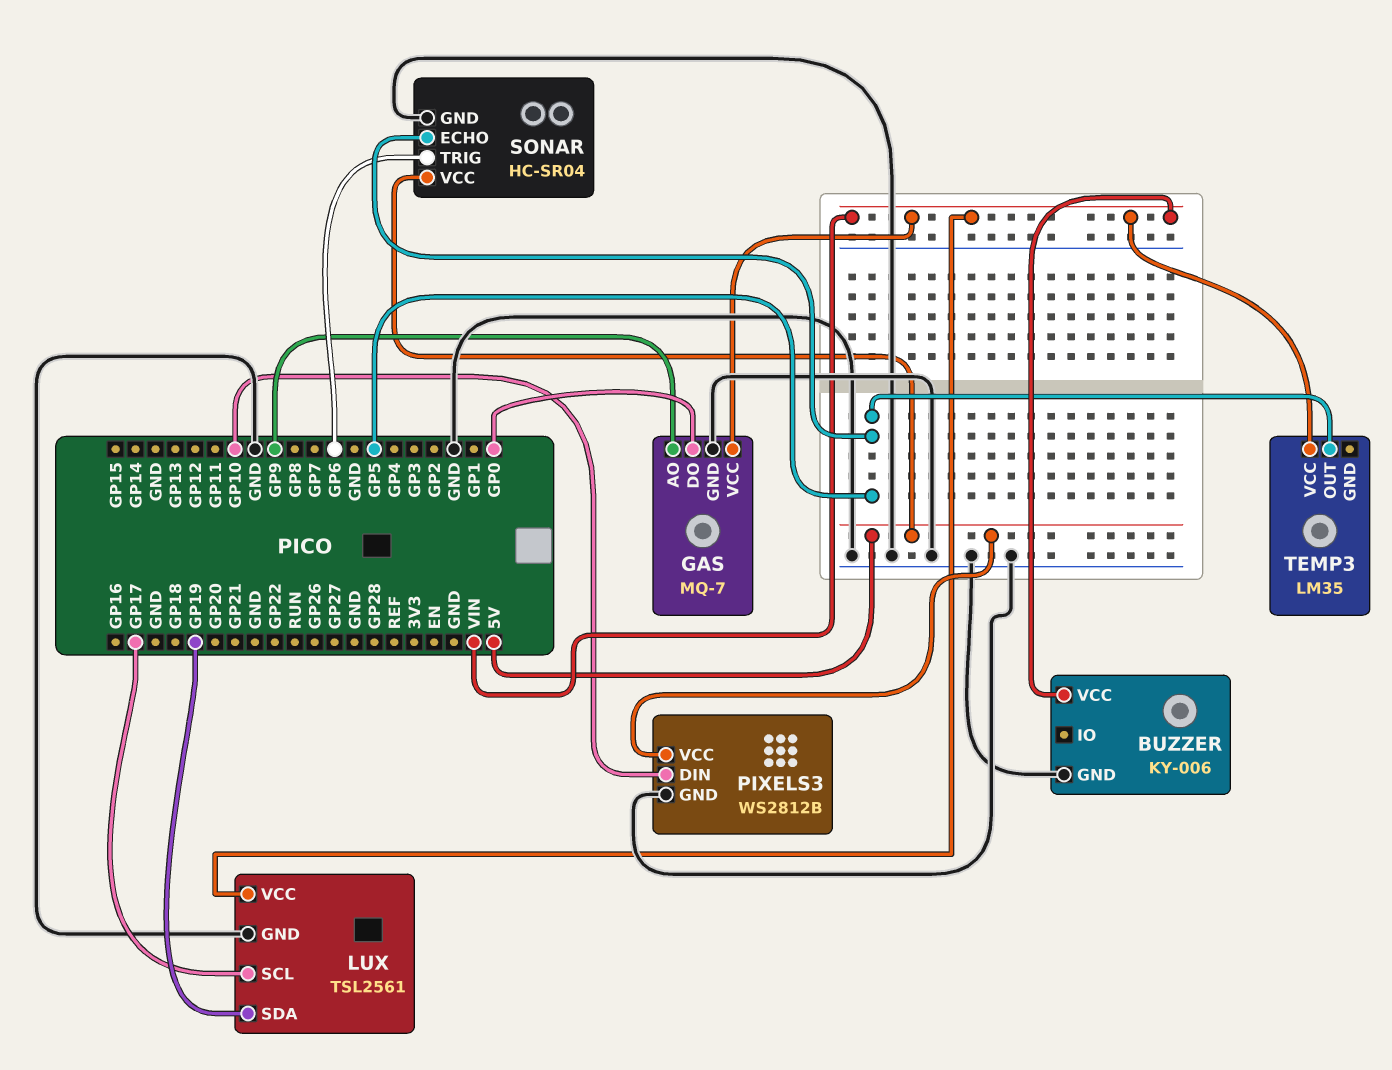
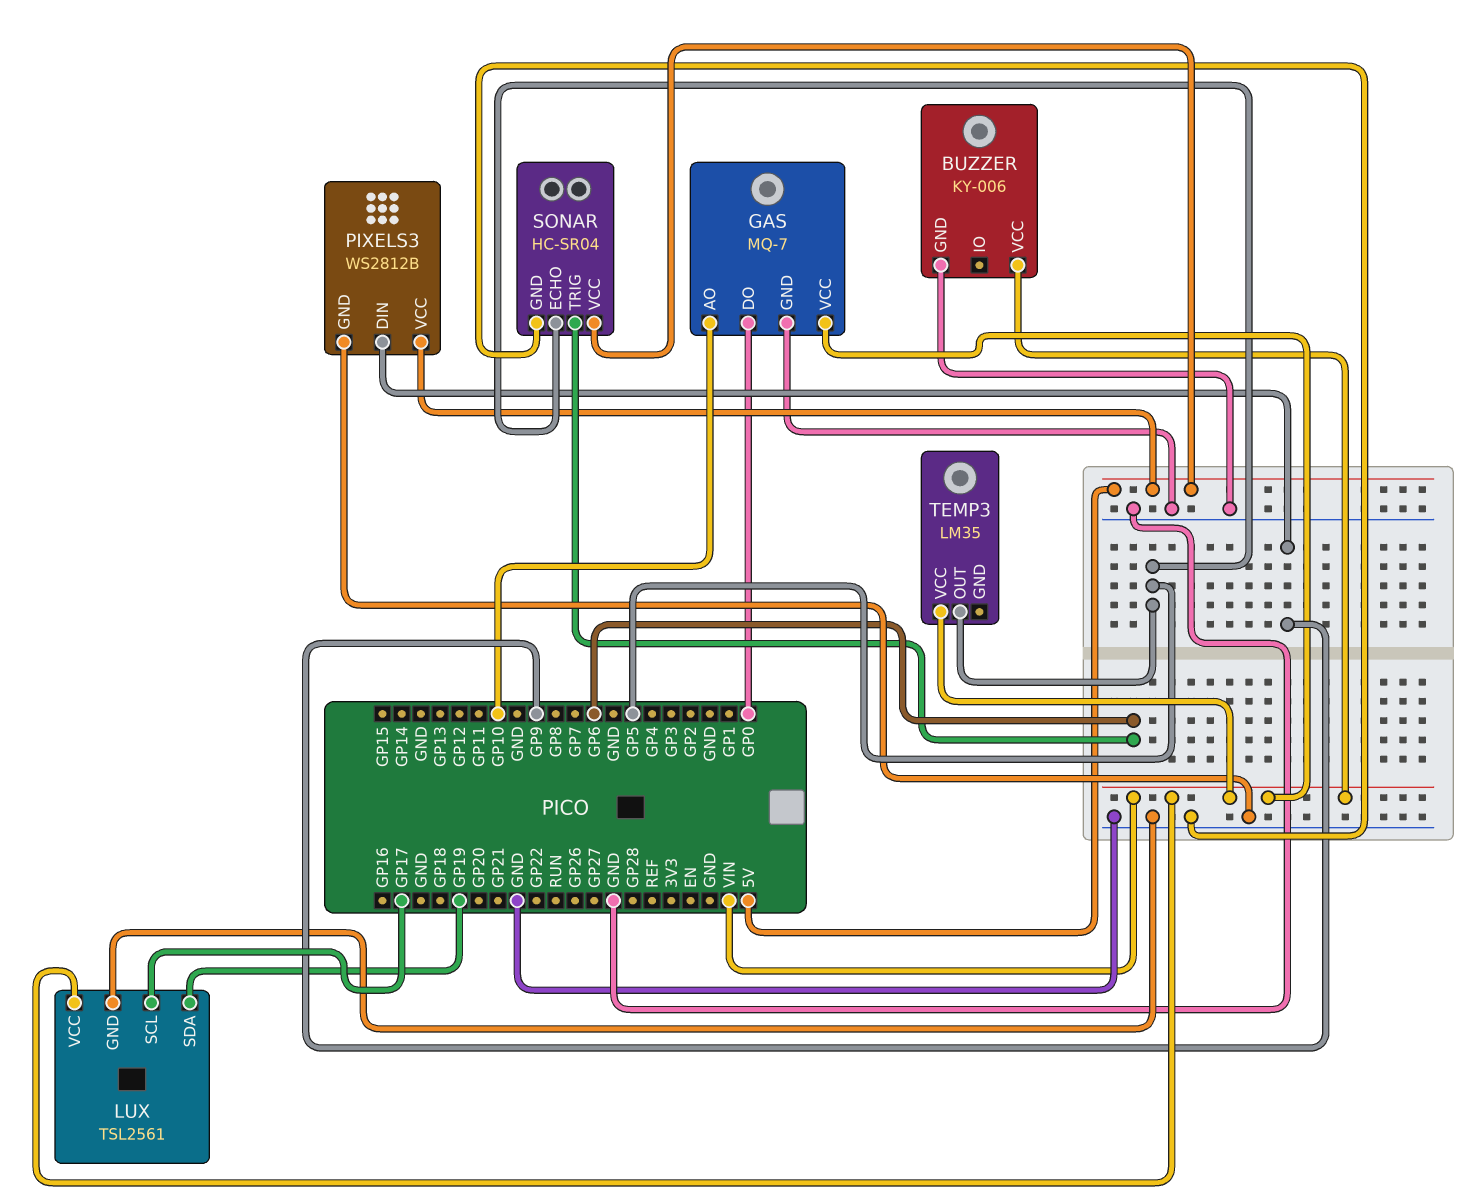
GAS pin AO: GP9 -> GP10
PIXELS3 pin DIN: GP10 -> GP9

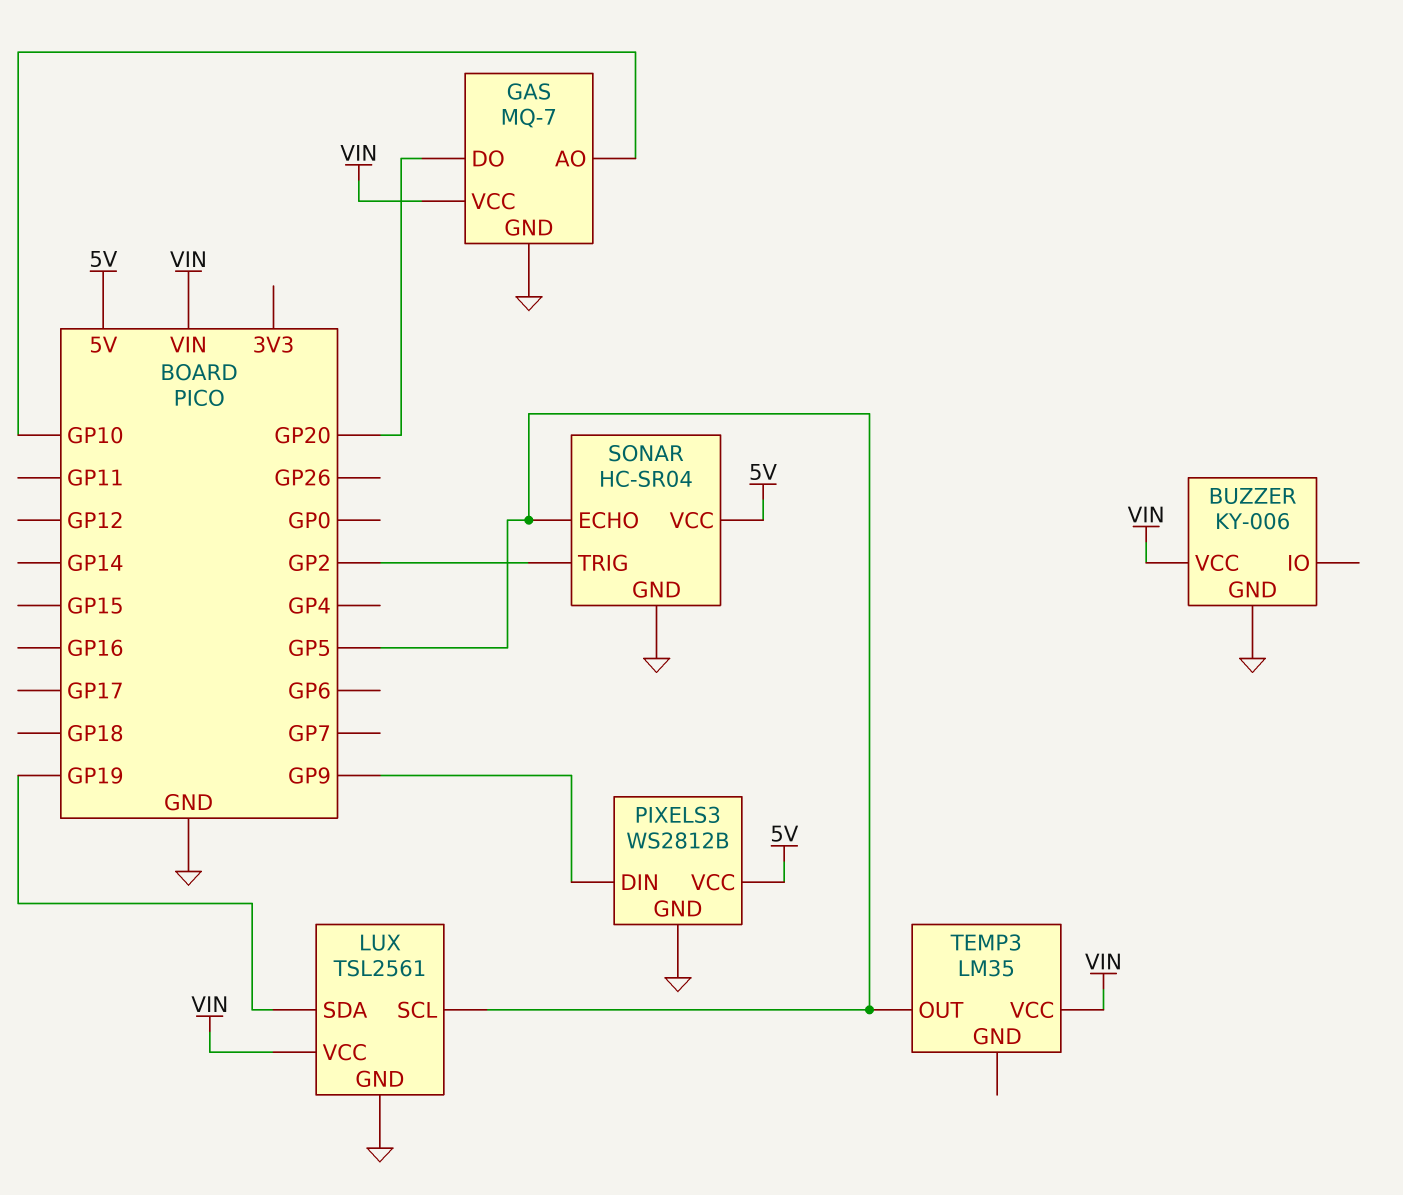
GAS pin DO: GP0 -> GP20
LUX pin SCL: GP17 -> GP5
SONAR pin TRIG: GP6 -> GP2

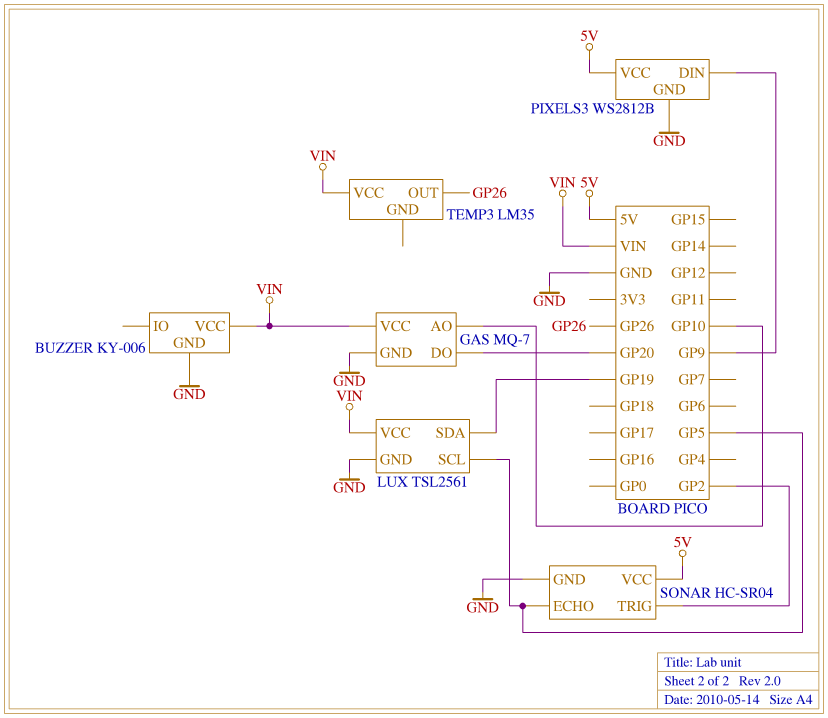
TEMP3 pin OUT: GP5 -> GP26

